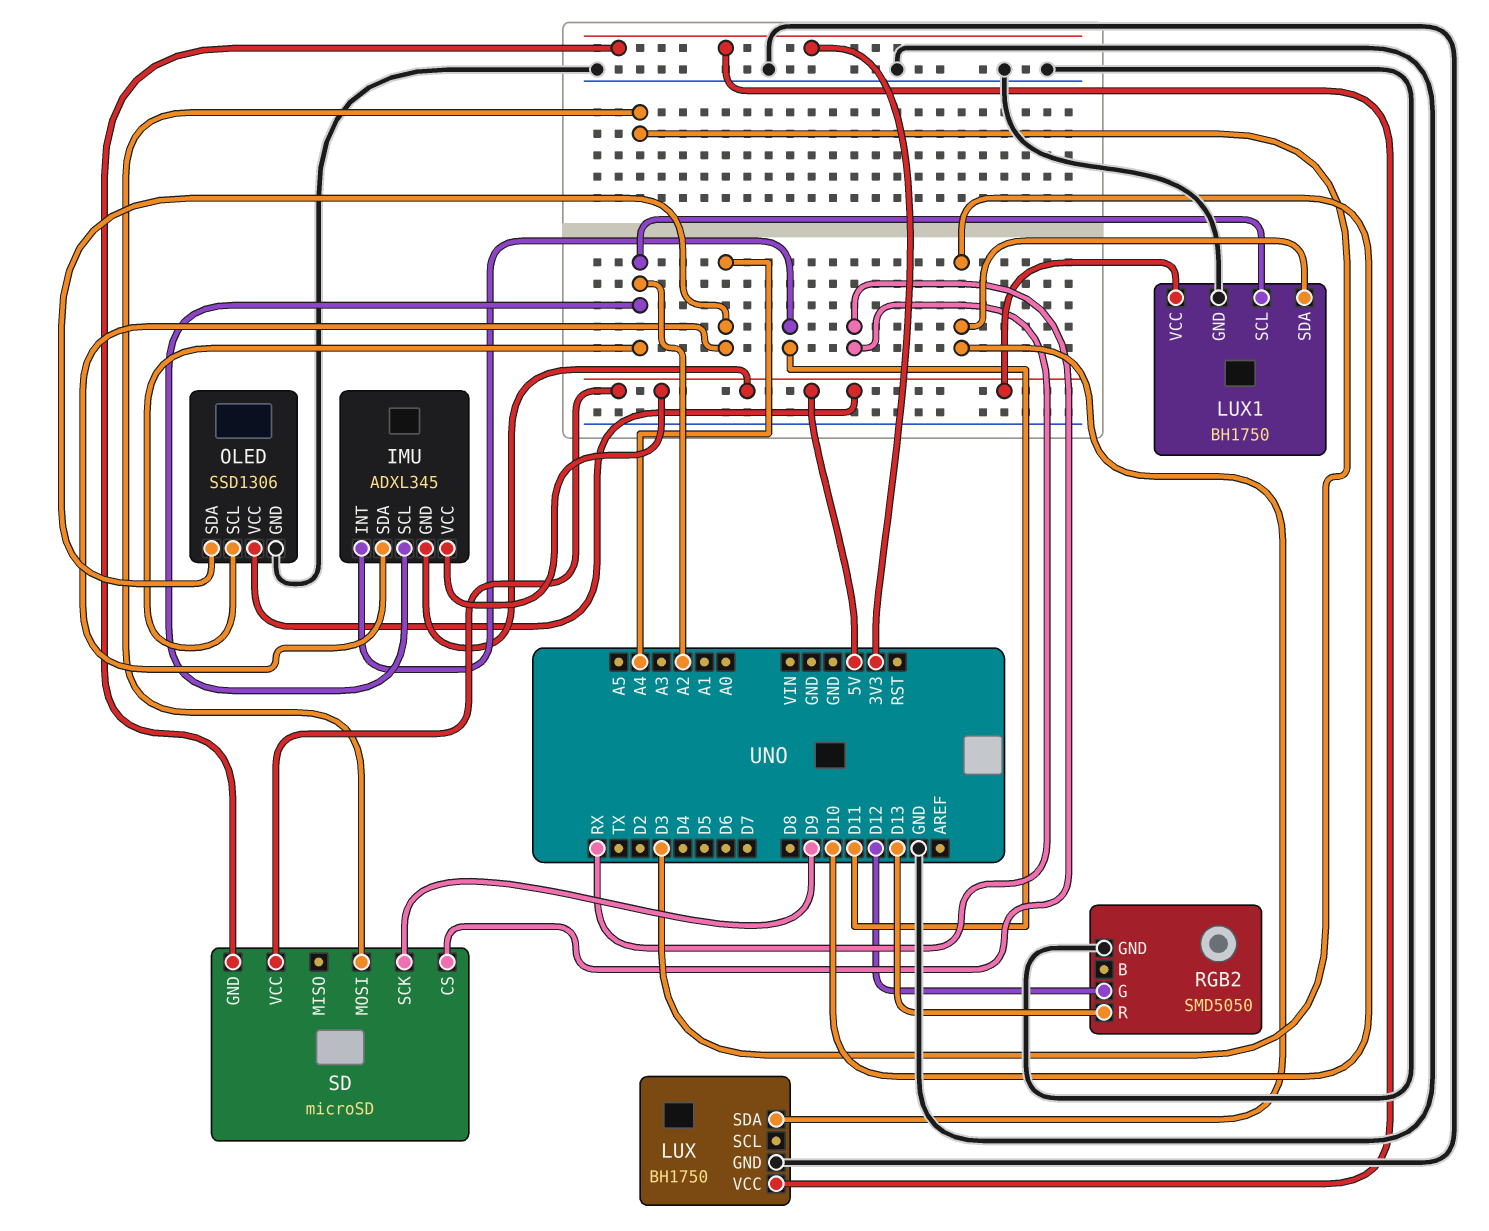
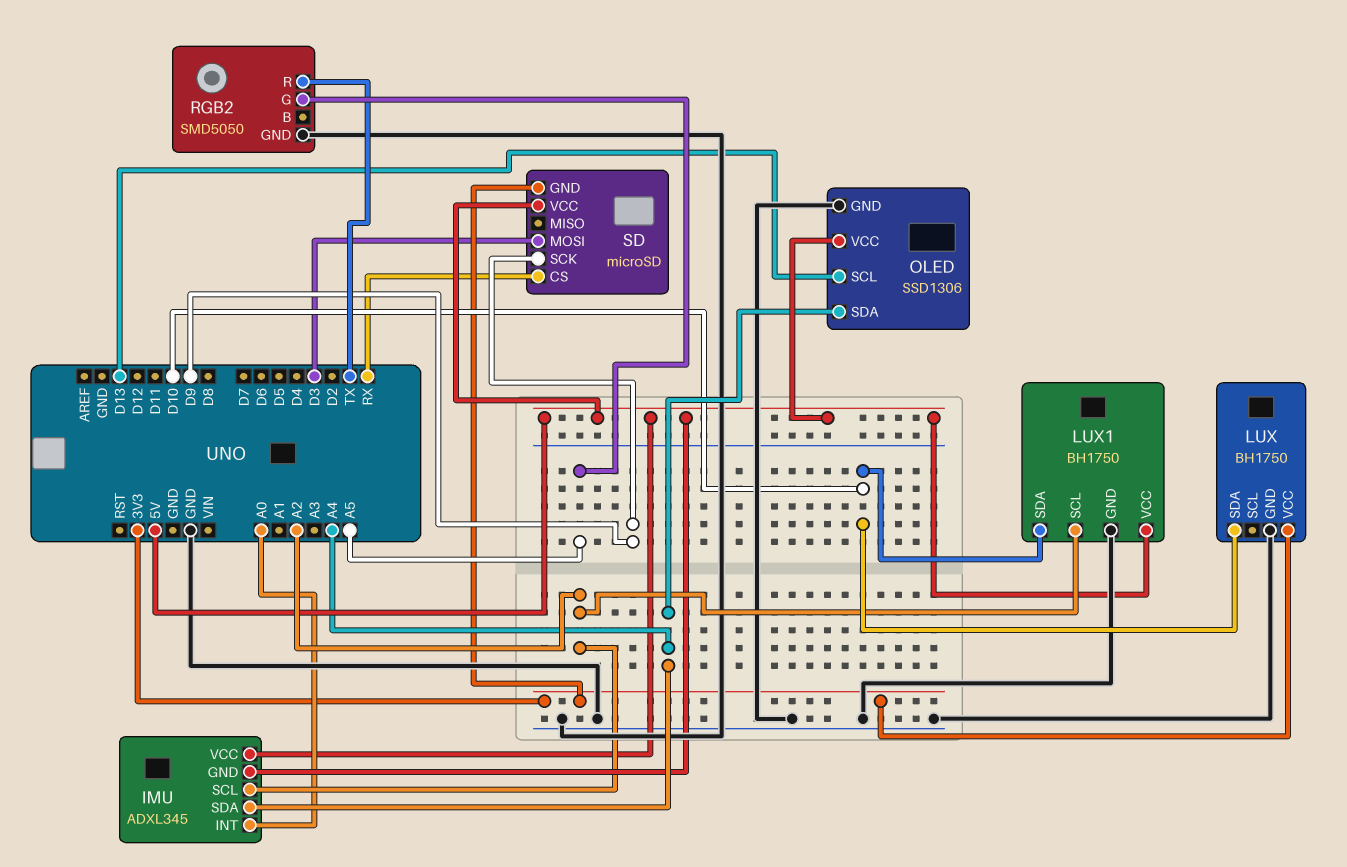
IMU pin INT: D11 -> A0
OLED pin SCL: A2 -> D13
RGB2 pin G: D12 -> A5
RGB2 pin R: D13 -> TX

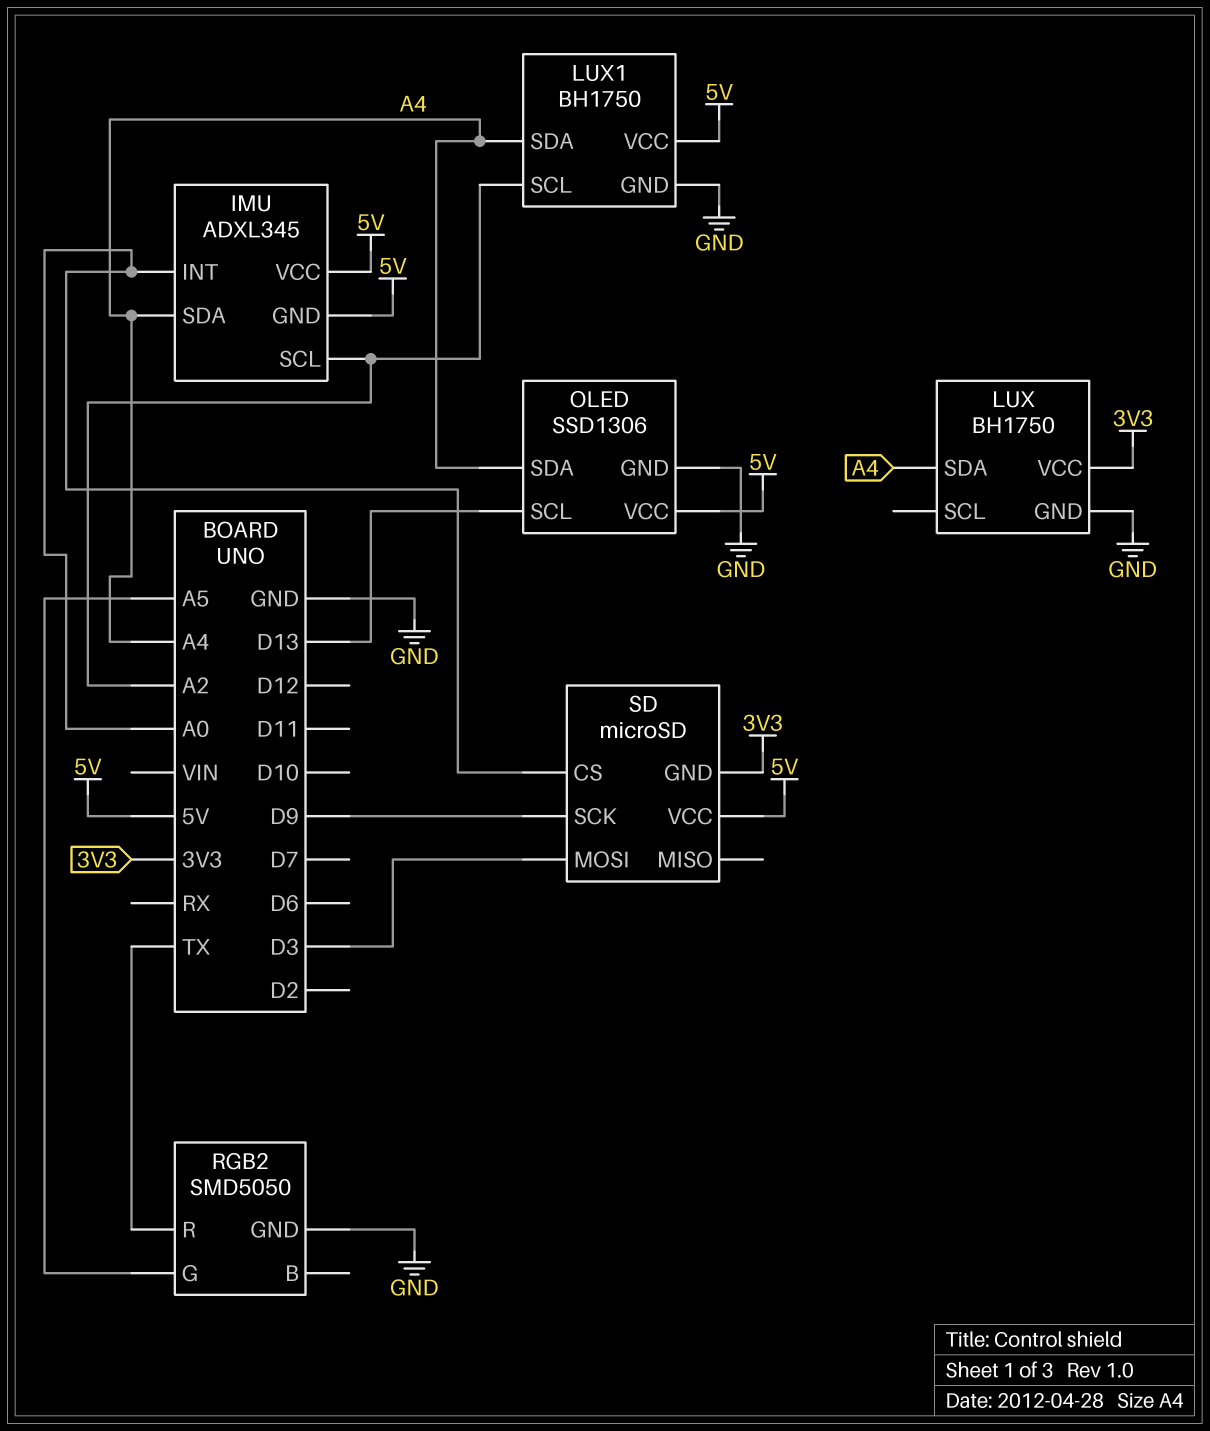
LUX pin SDA: D10 -> A4
LUX1 pin SDA: D10 -> A4
SD pin CS: RX -> A0

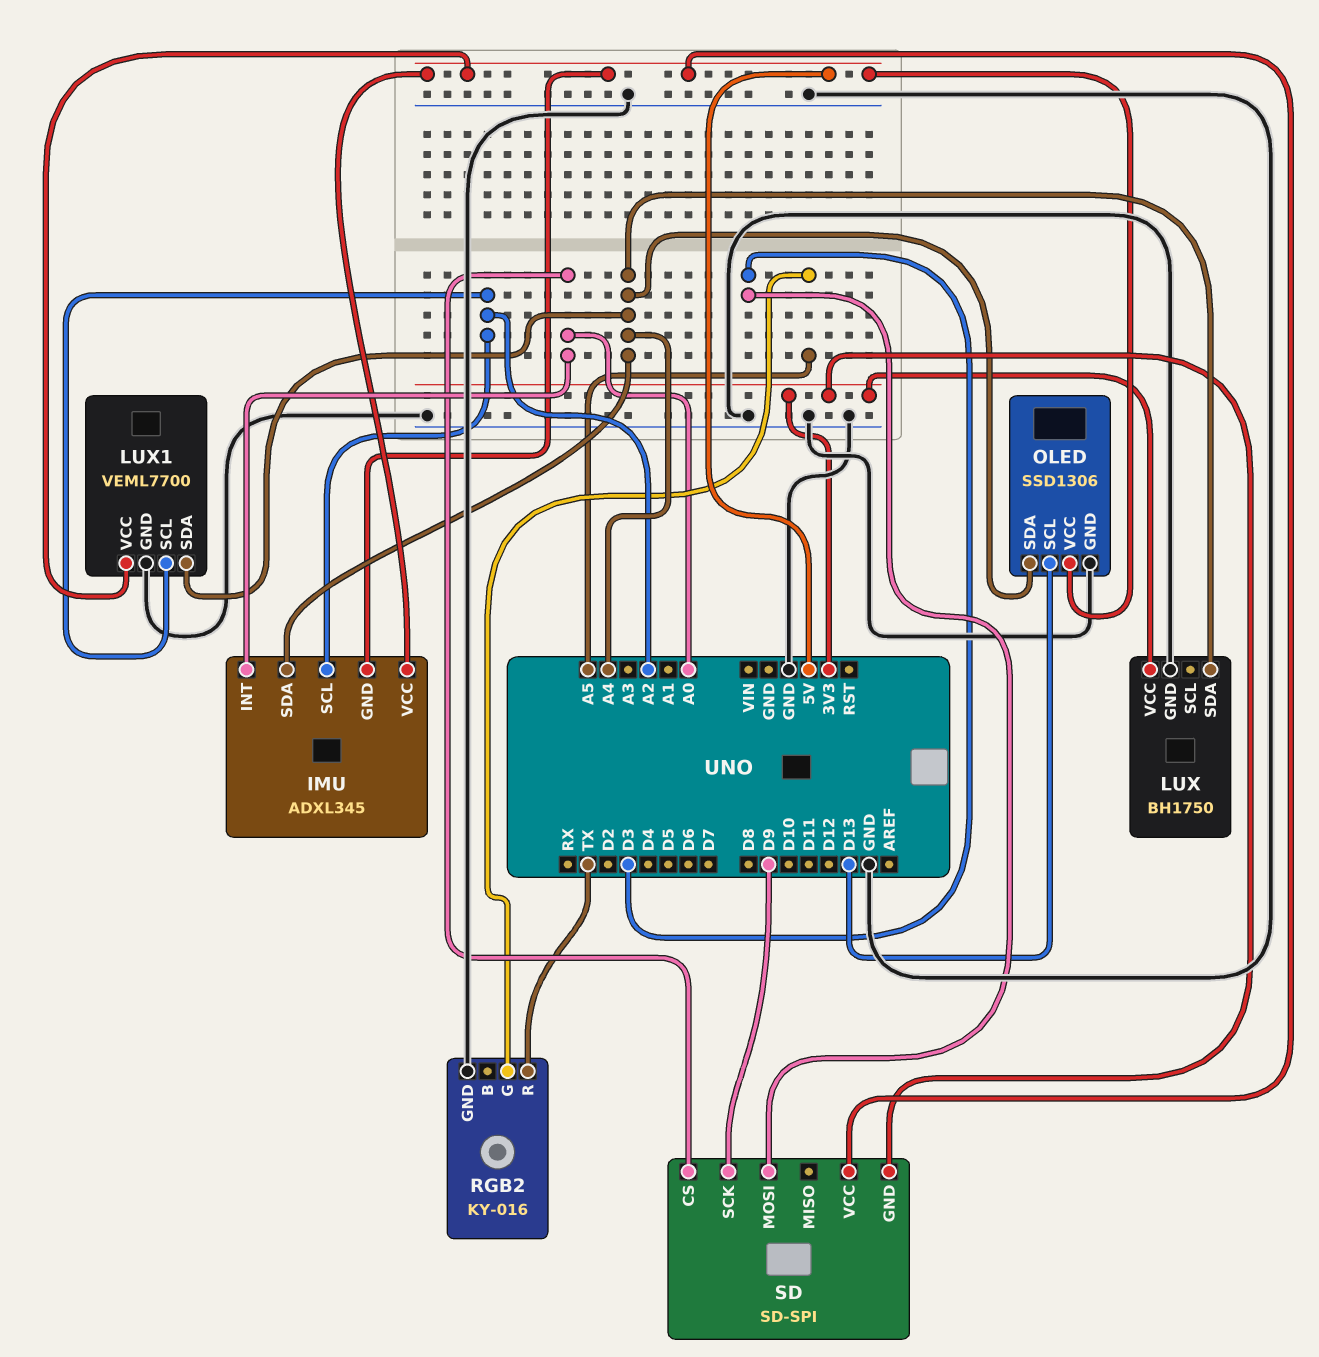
LUX1: BH1750 -> VEML7700
RGB2: SMD5050 -> KY-016
SD: microSD -> SD-SPI

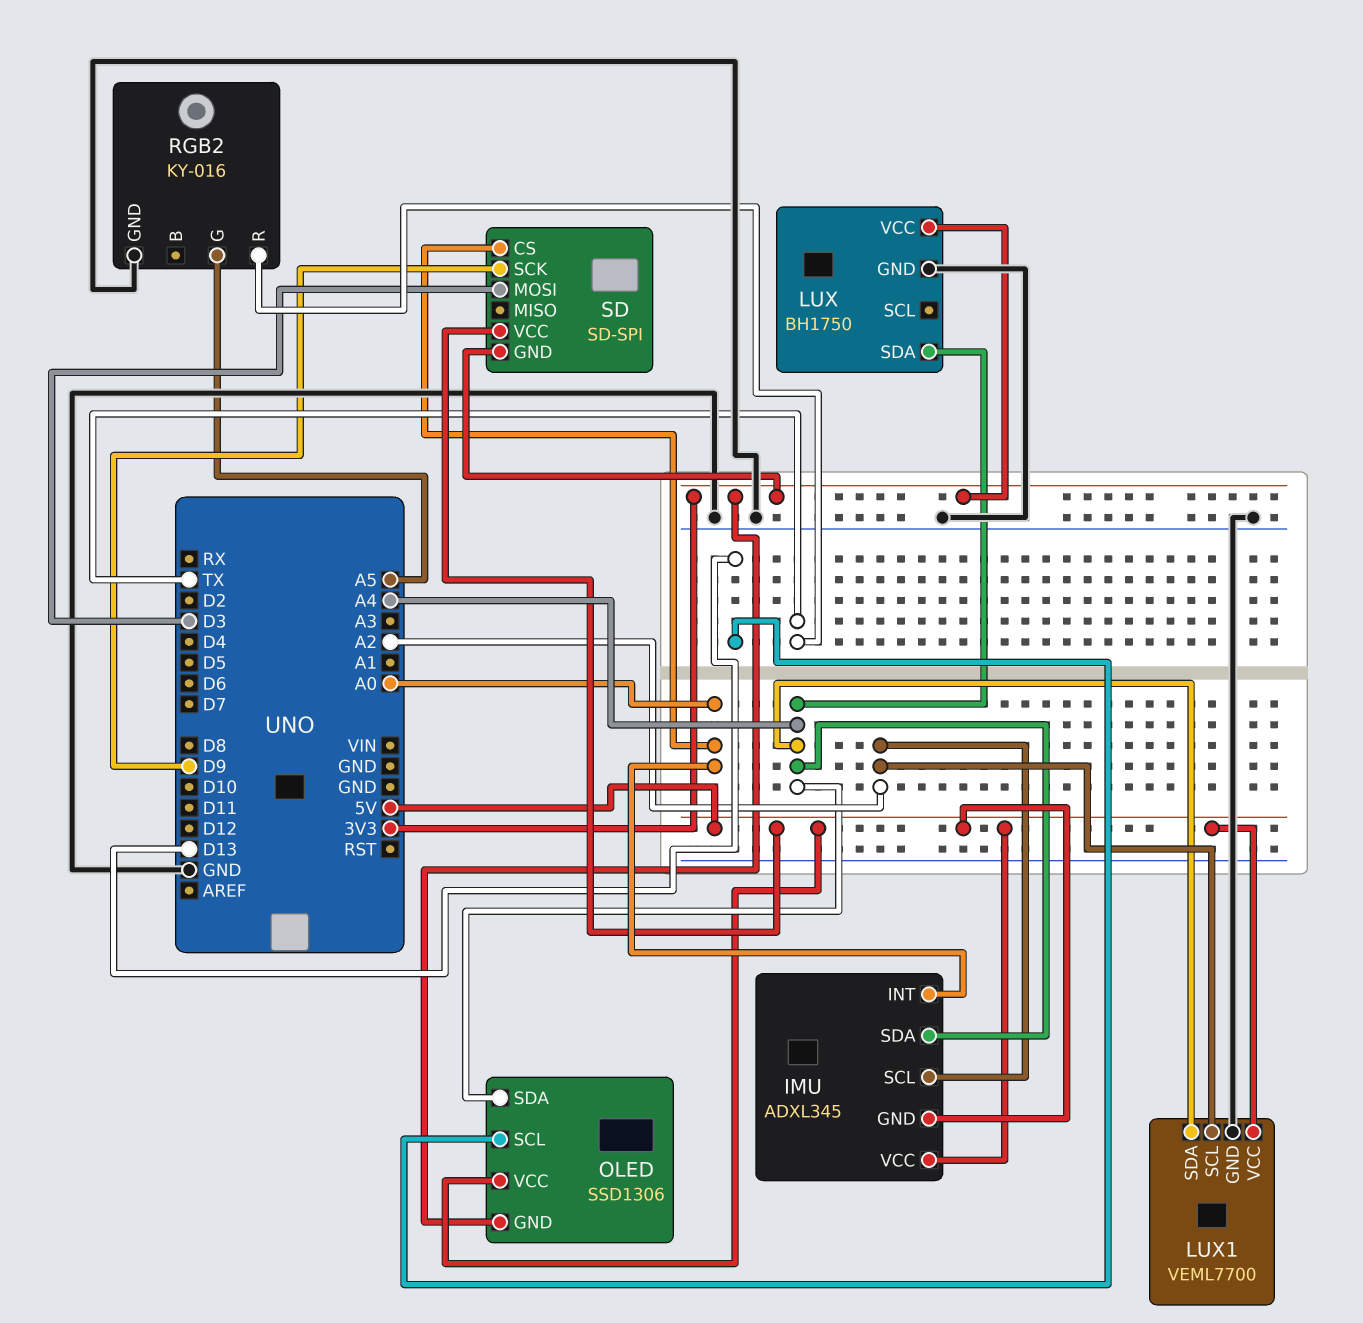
OLED pin GND: GND -> 3V3

